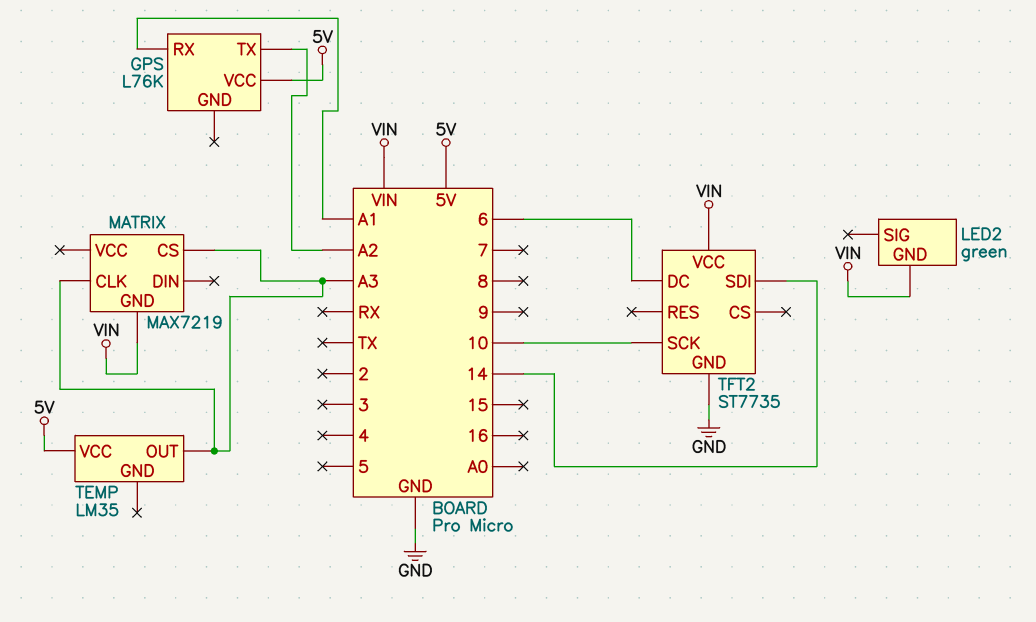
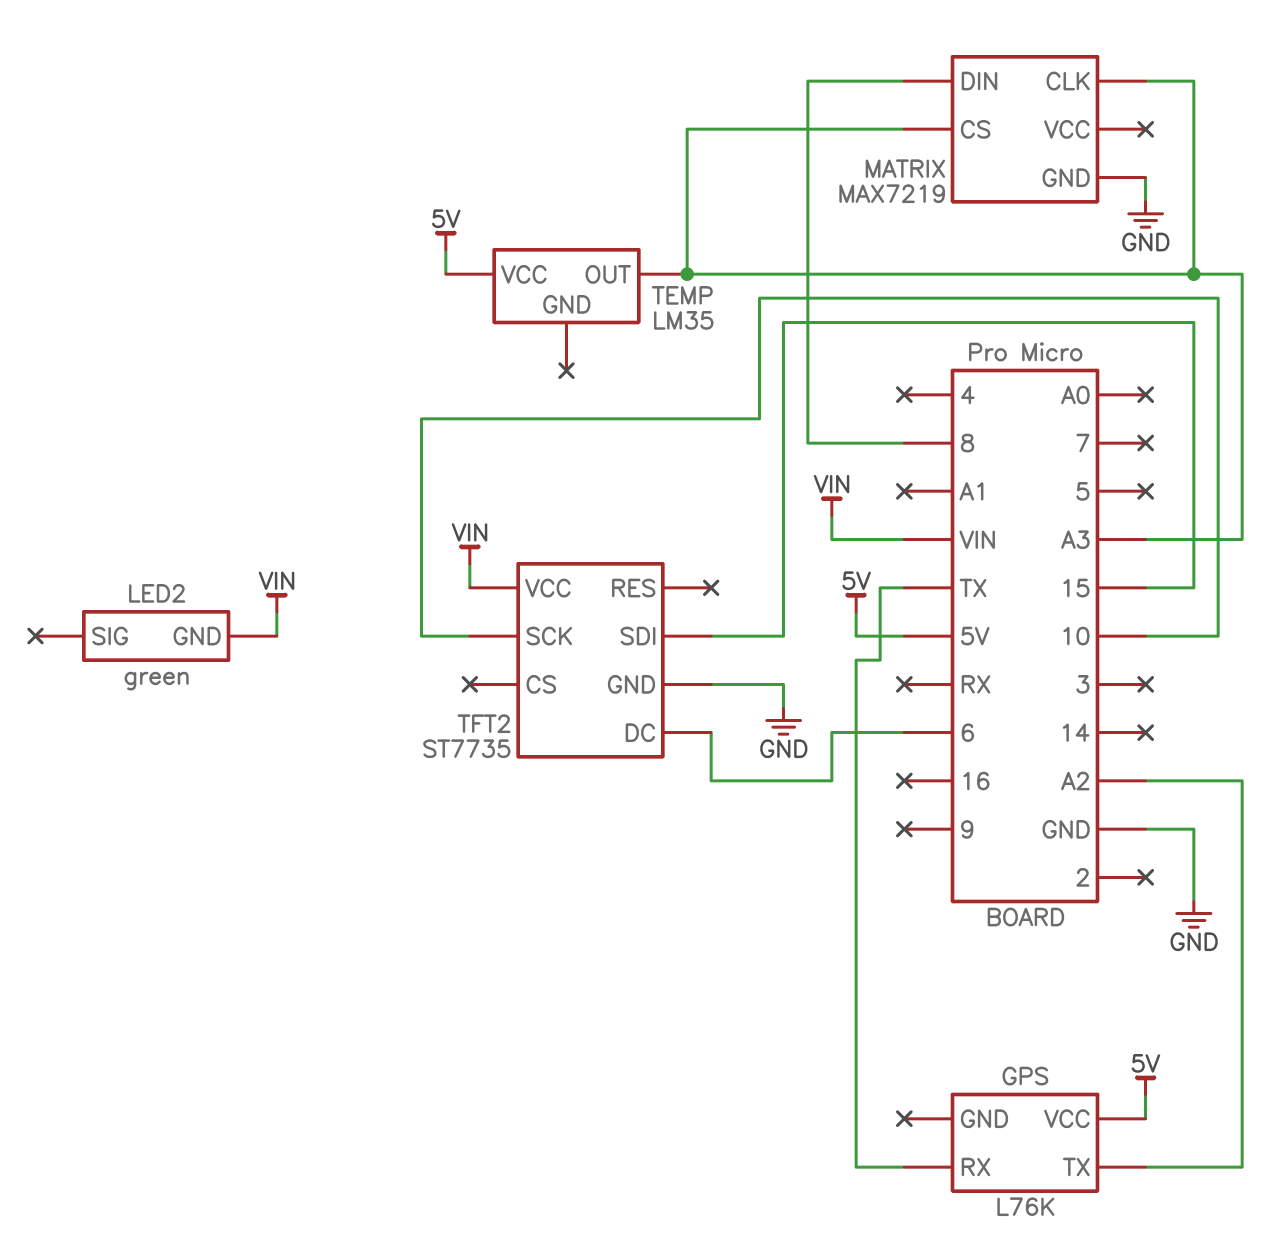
GPS pin RX: A1 -> TX
MATRIX pin DIN: none -> 8
MATRIX pin GND: VIN -> GND
TFT2 pin SDI: 14 -> 15

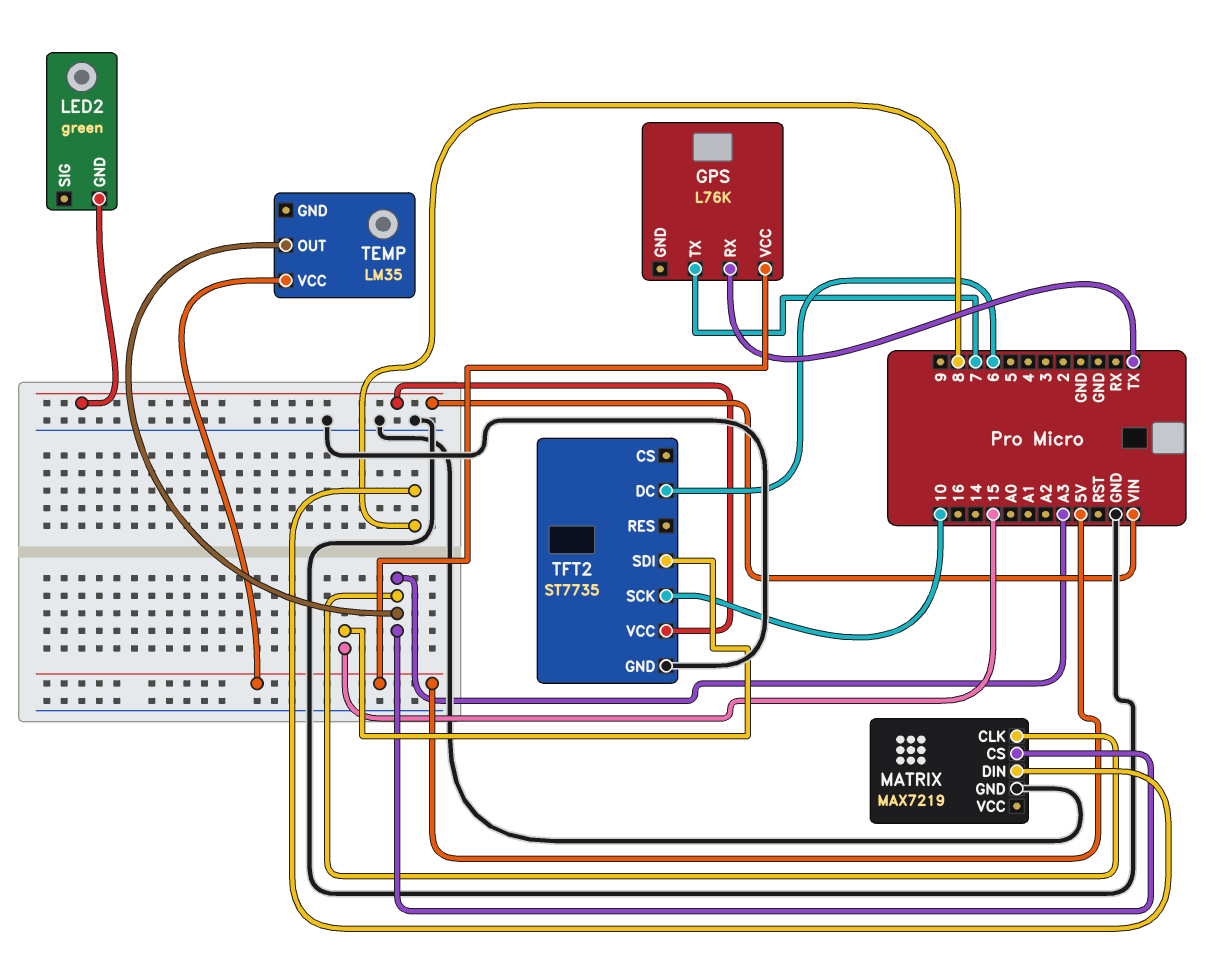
GPS pin TX: A2 -> 7

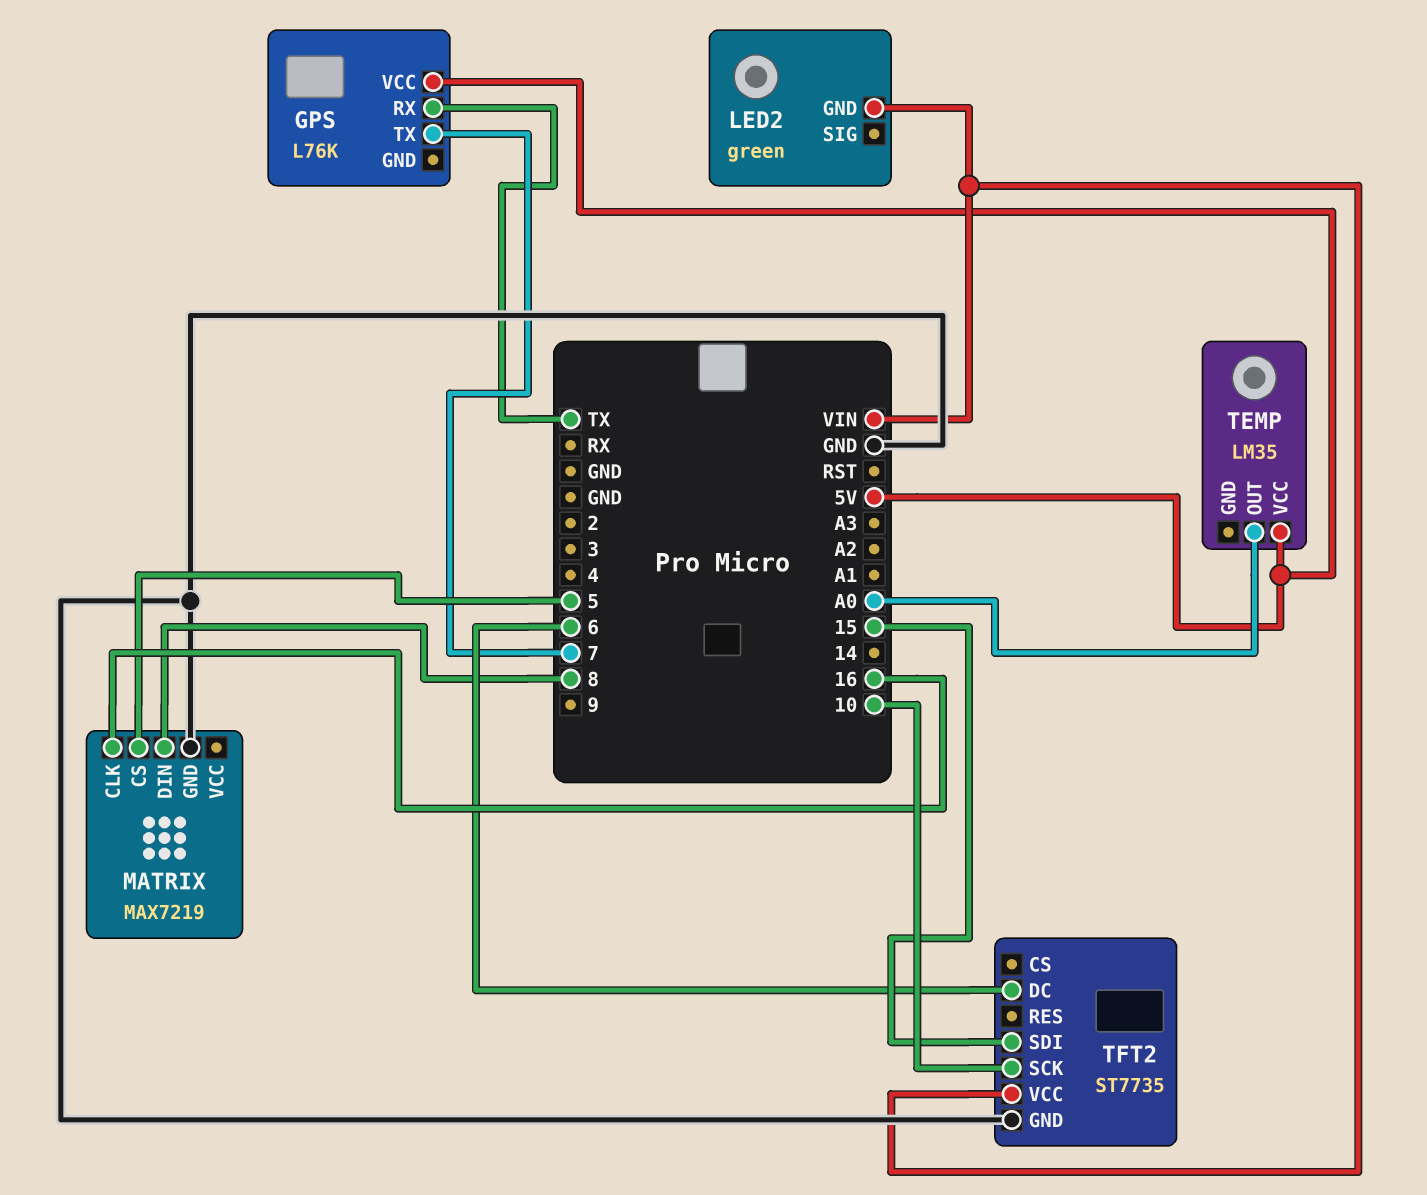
MATRIX pin CLK: A3 -> 16
MATRIX pin CS: A3 -> 5
TEMP pin OUT: A3 -> A0

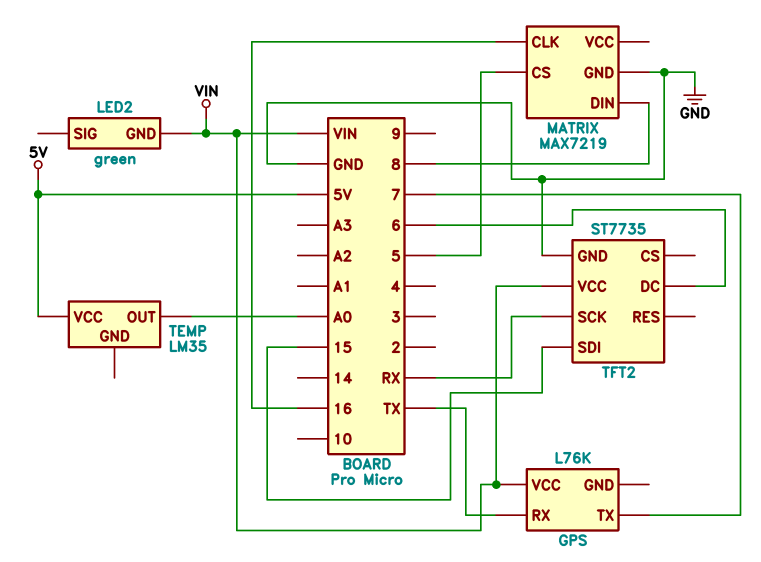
GPS pin VCC: 5V -> VIN
TFT2 pin SCK: 10 -> RX

